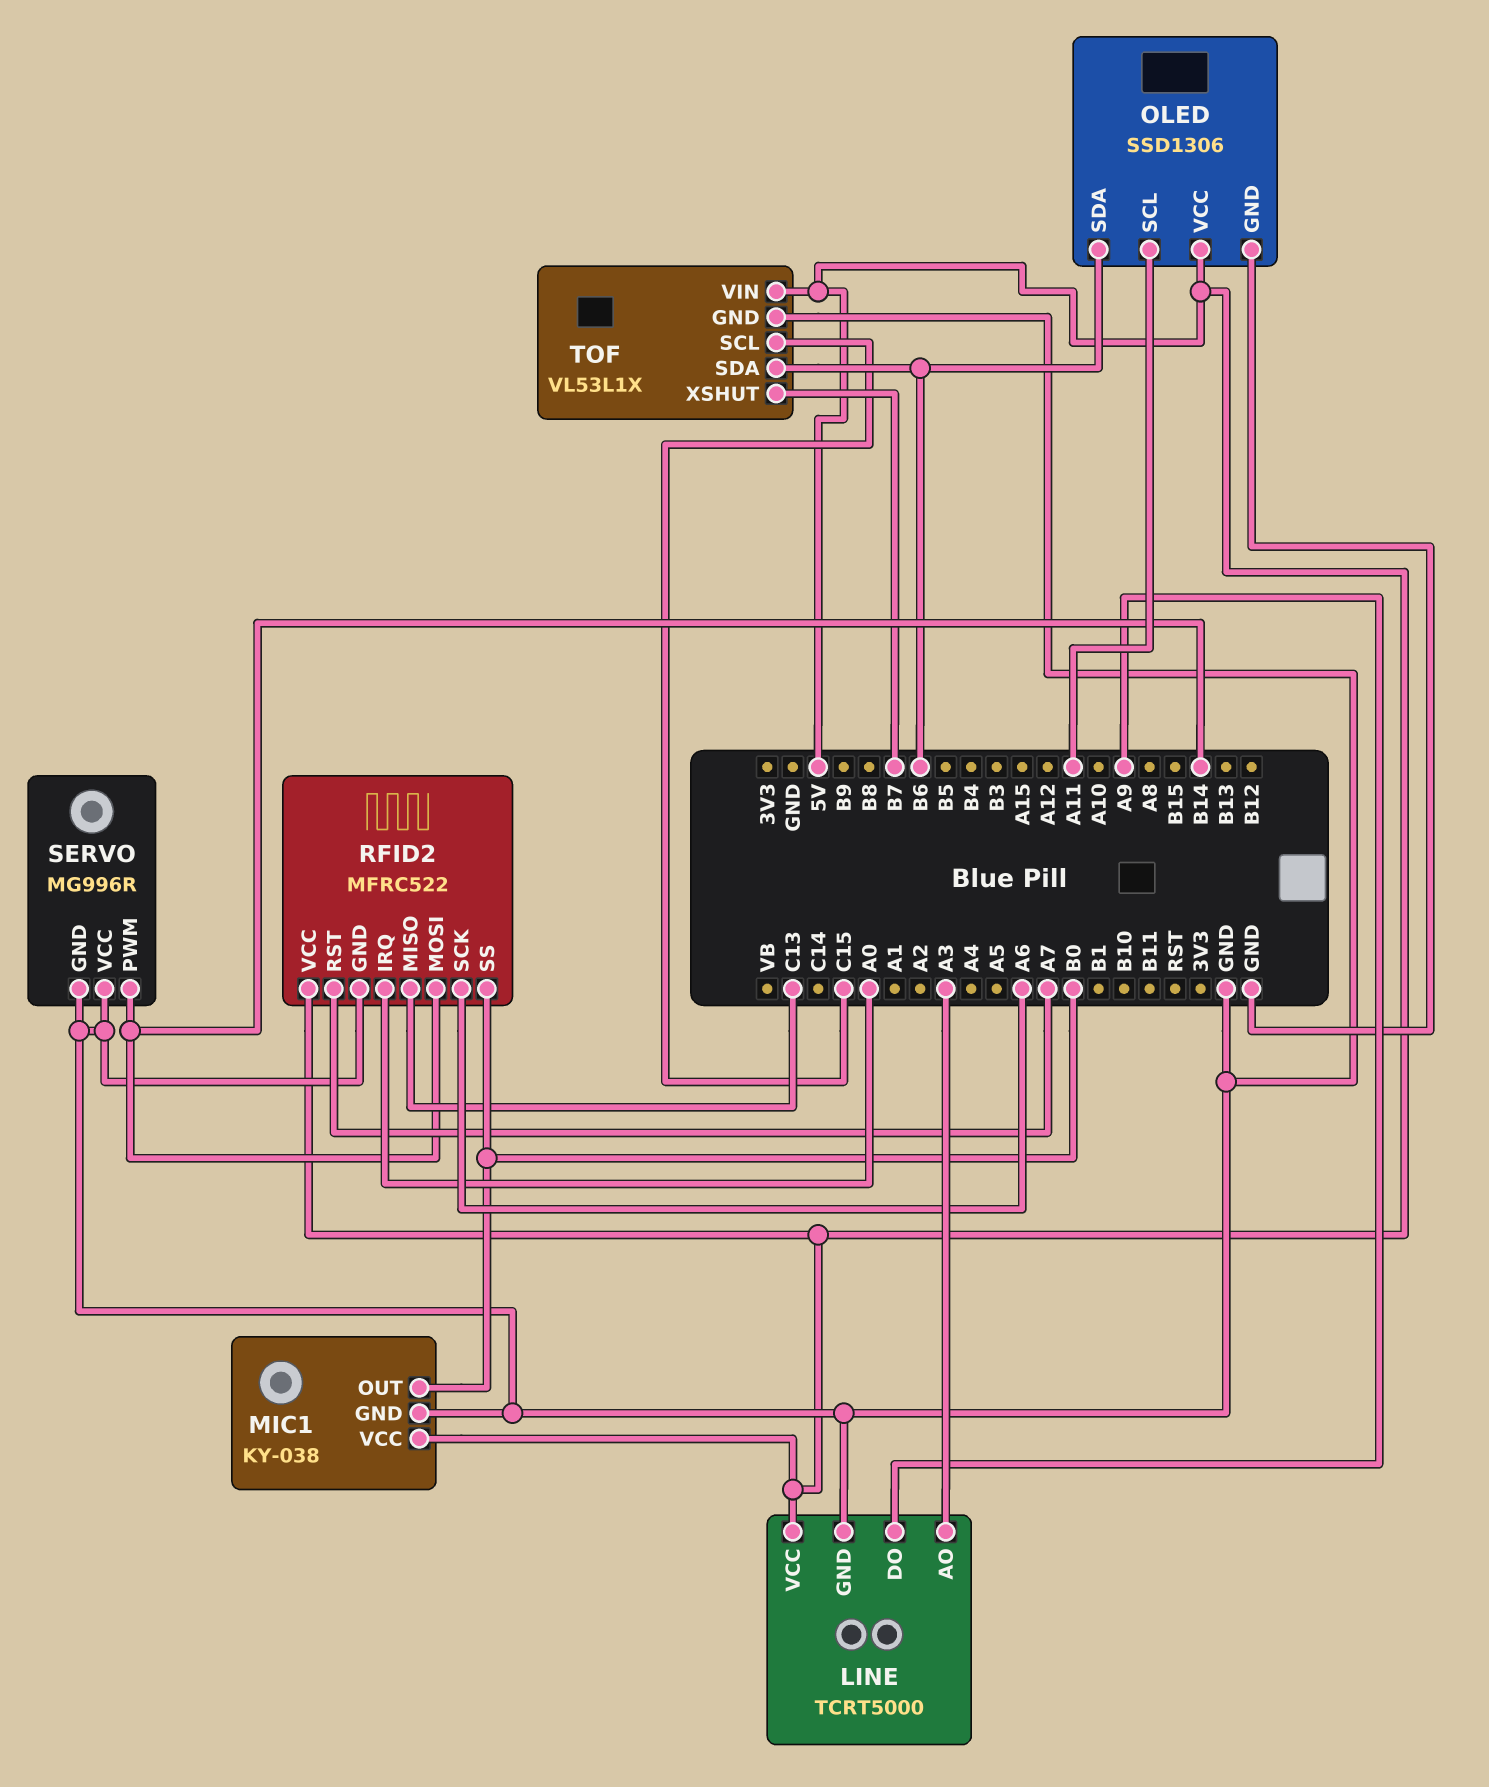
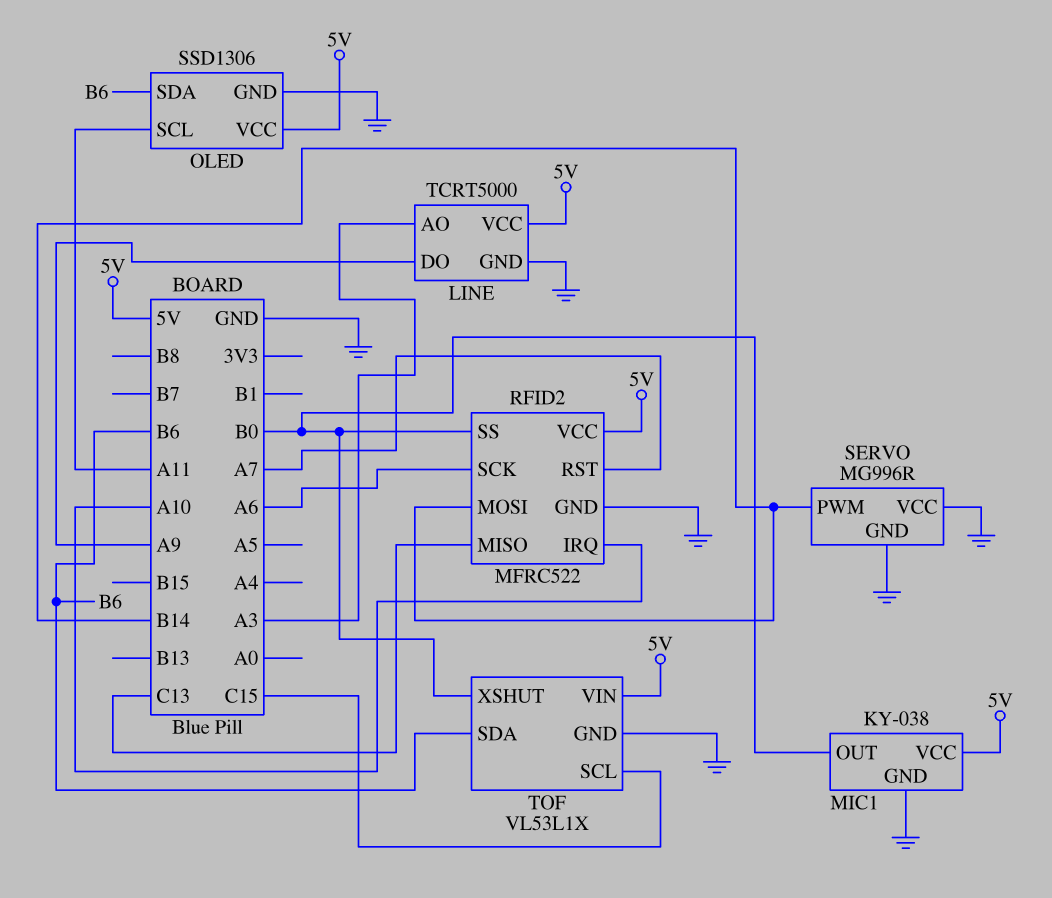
RFID2 pin IRQ: A0 -> A10
TOF pin XSHUT: B7 -> B0

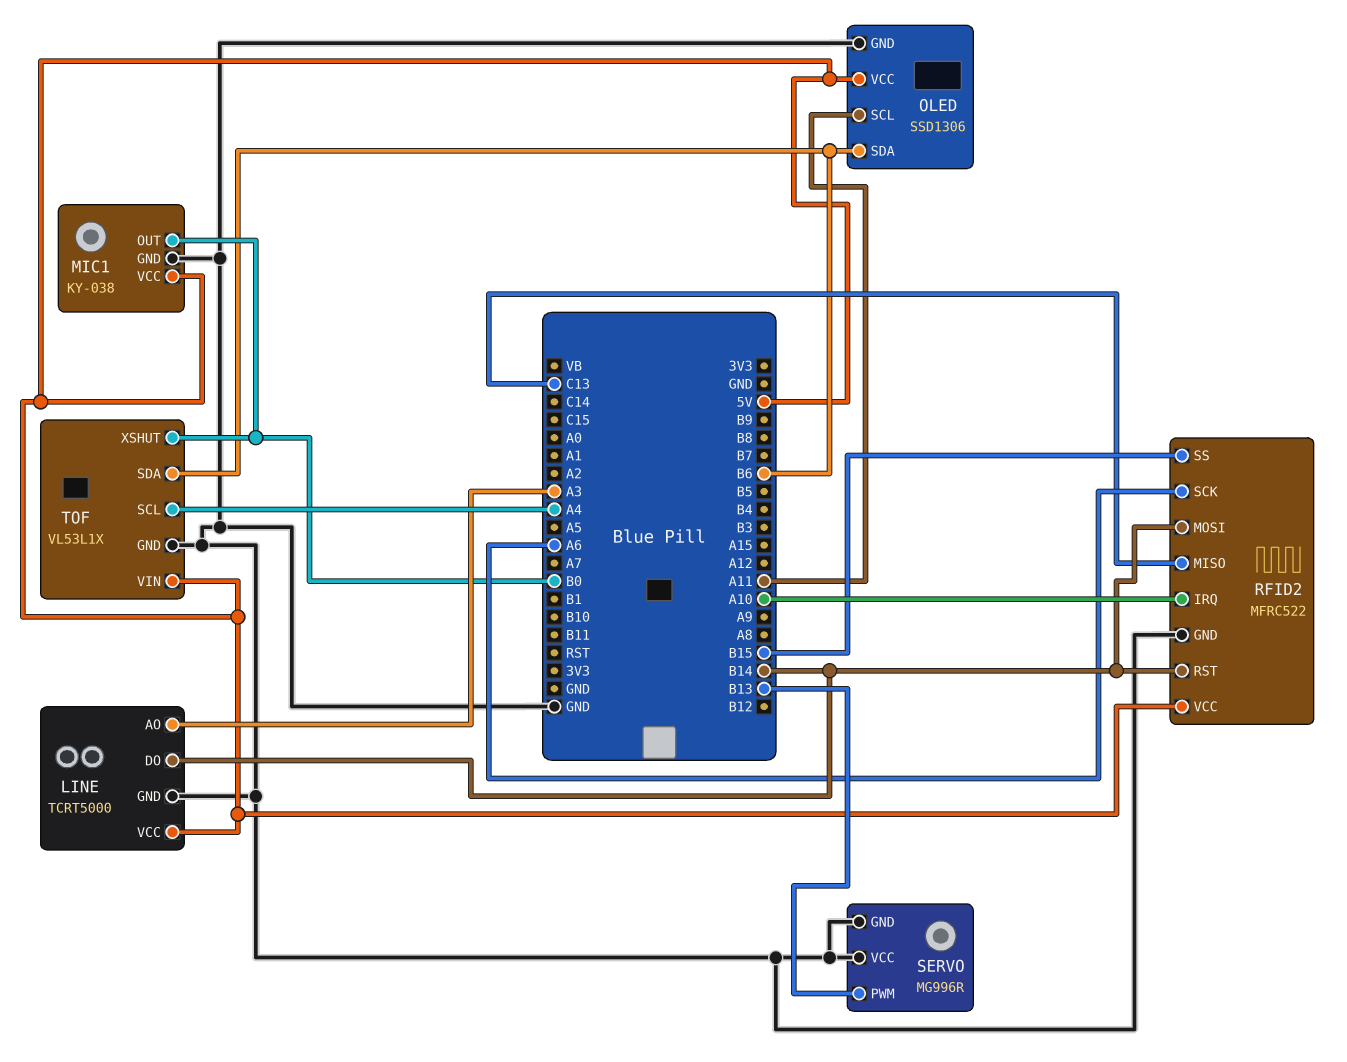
LINE pin DO: A9 -> B14
RFID2 pin RST: A7 -> B14
RFID2 pin SS: B0 -> B15
SERVO pin PWM: B14 -> B13
TOF pin SCL: C15 -> A4

